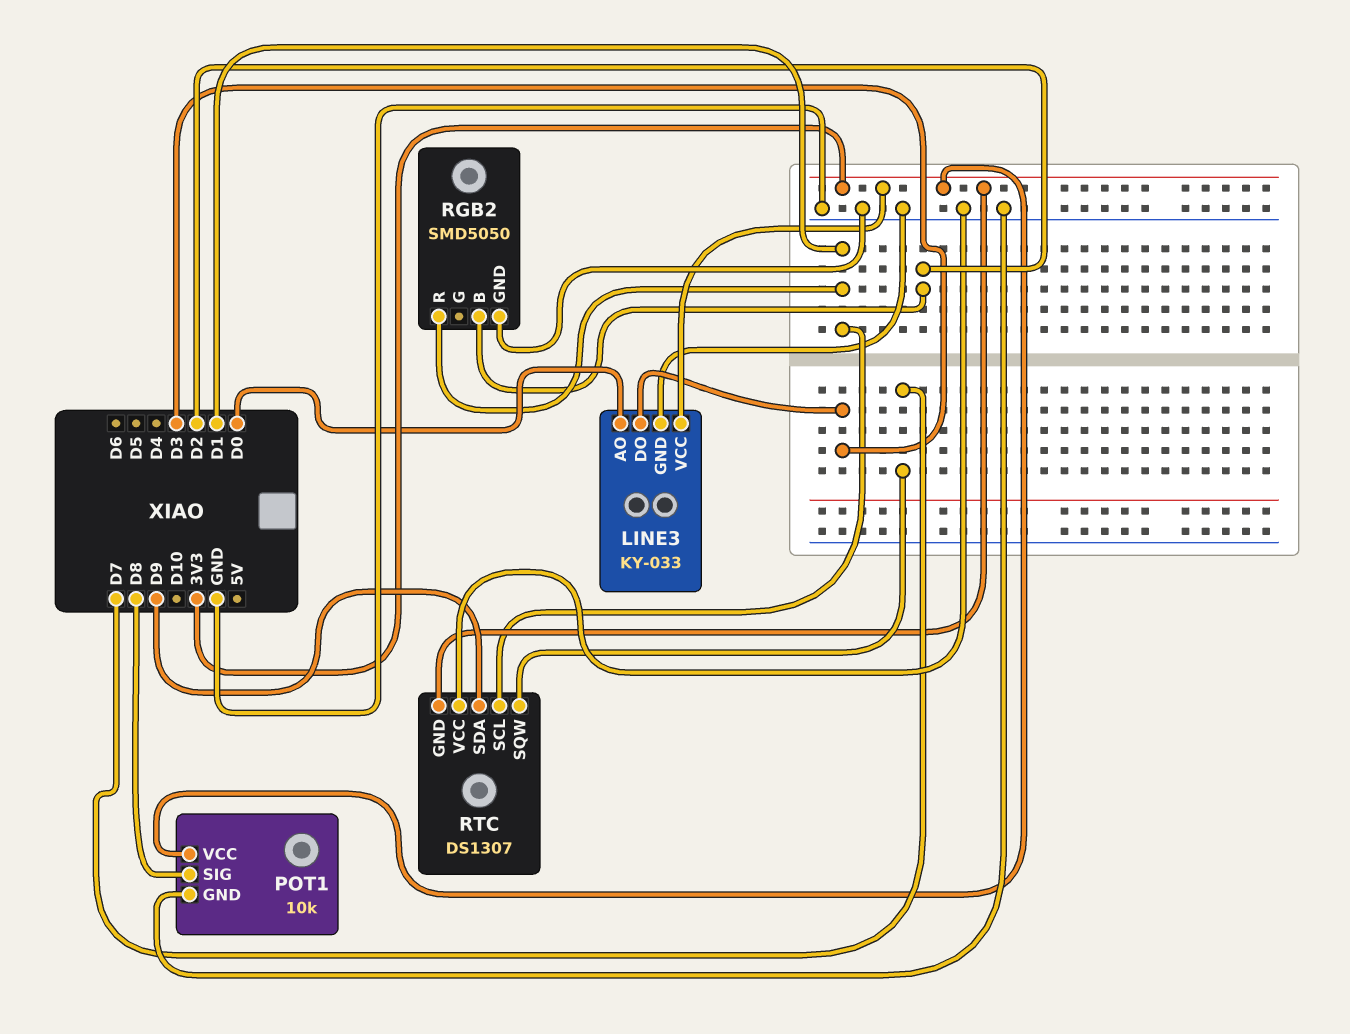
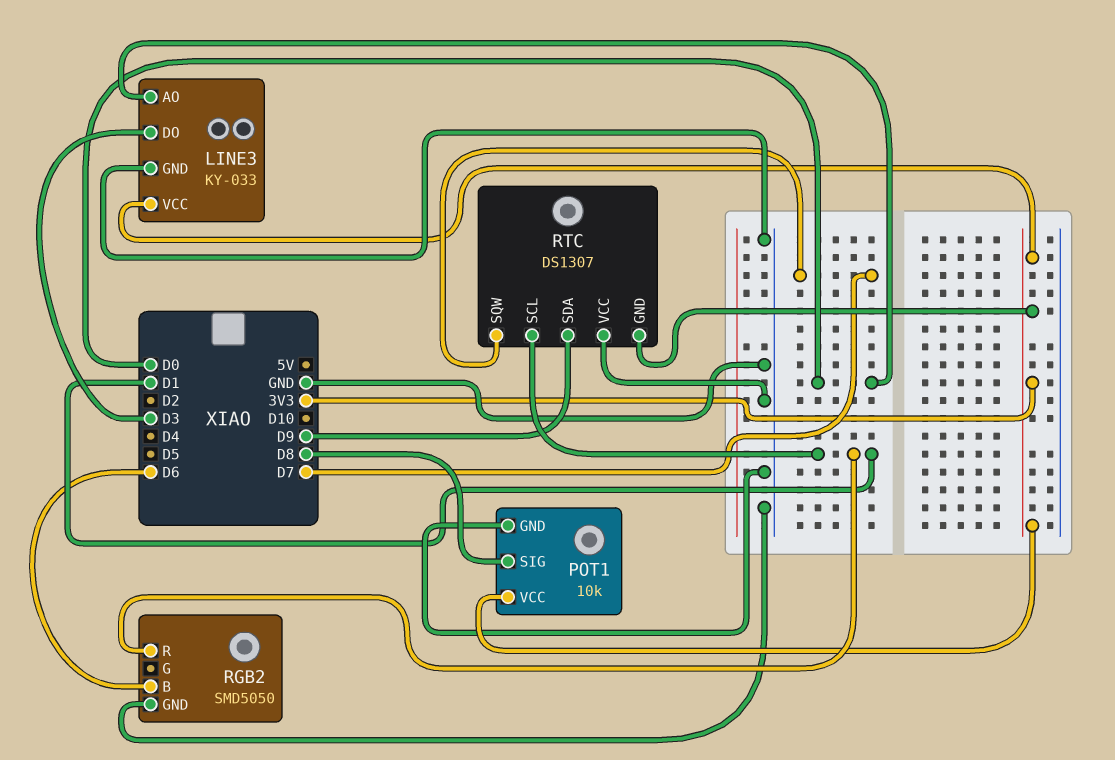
RGB2 pin B: D2 -> D6

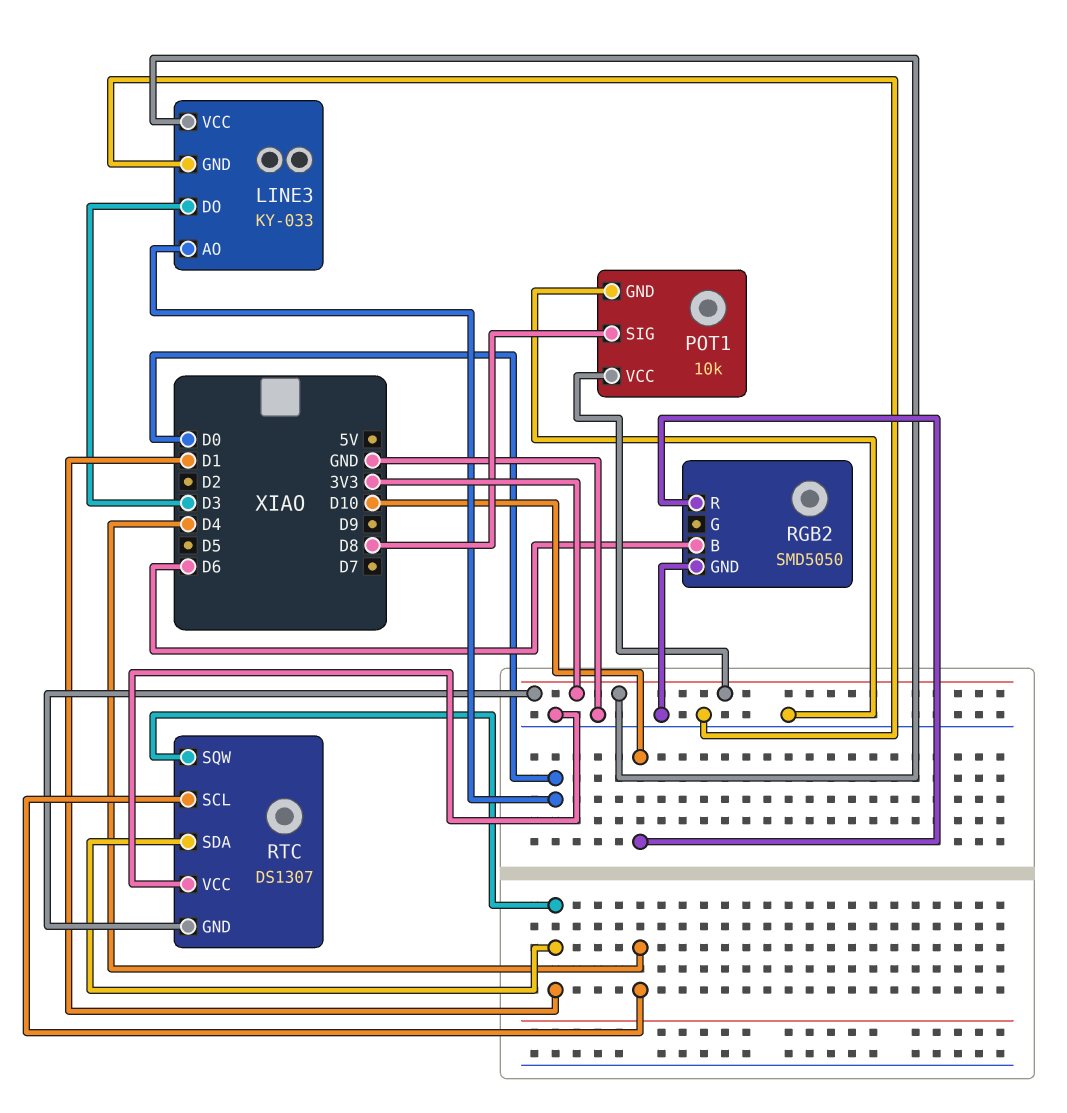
RGB2 pin R: D1 -> D10
RTC pin SCL: D1 -> D4
RTC pin SDA: D9 -> D1
RTC pin SQW: D7 -> D1

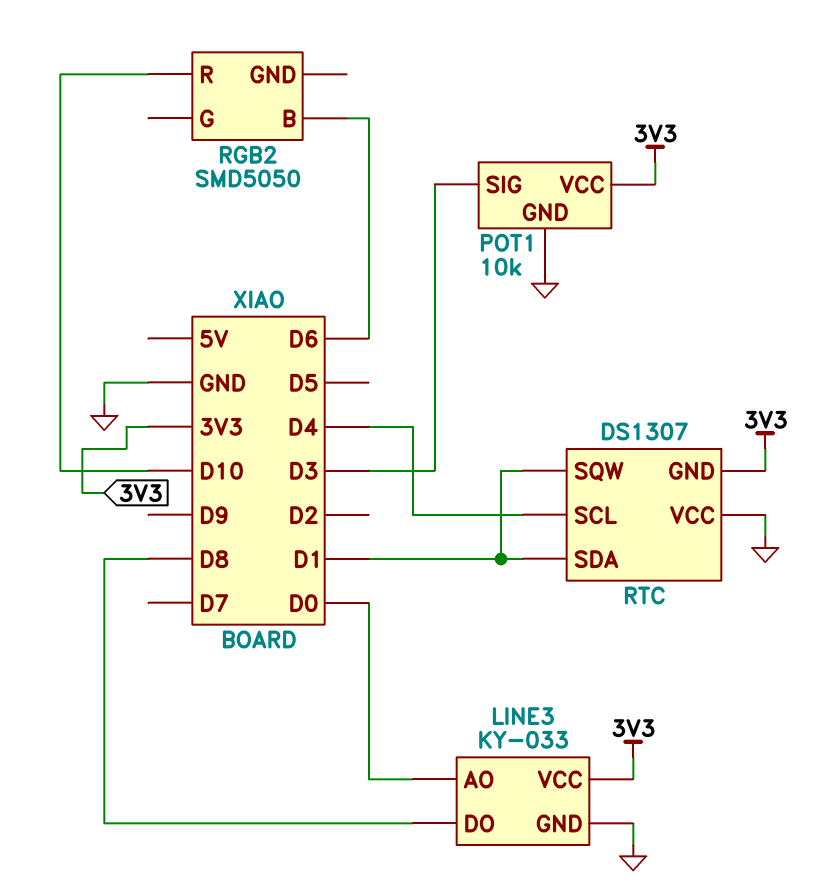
LINE3 pin DO: D3 -> D8
POT1 pin SIG: D8 -> D3
RGB2 pin GND: GND -> none

